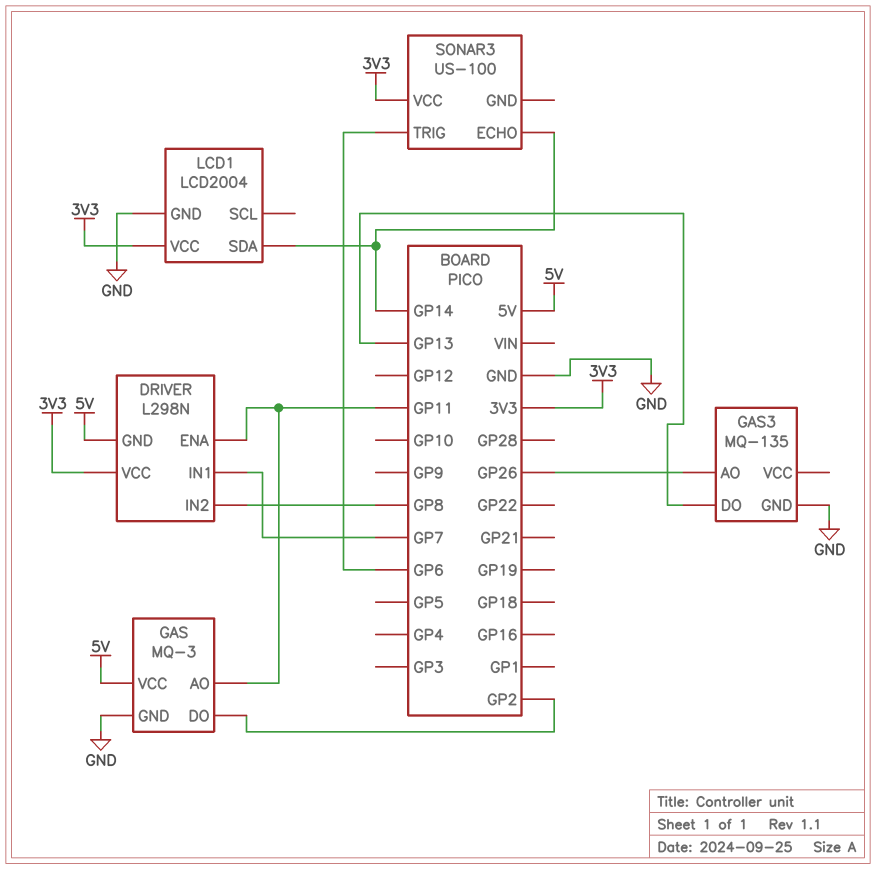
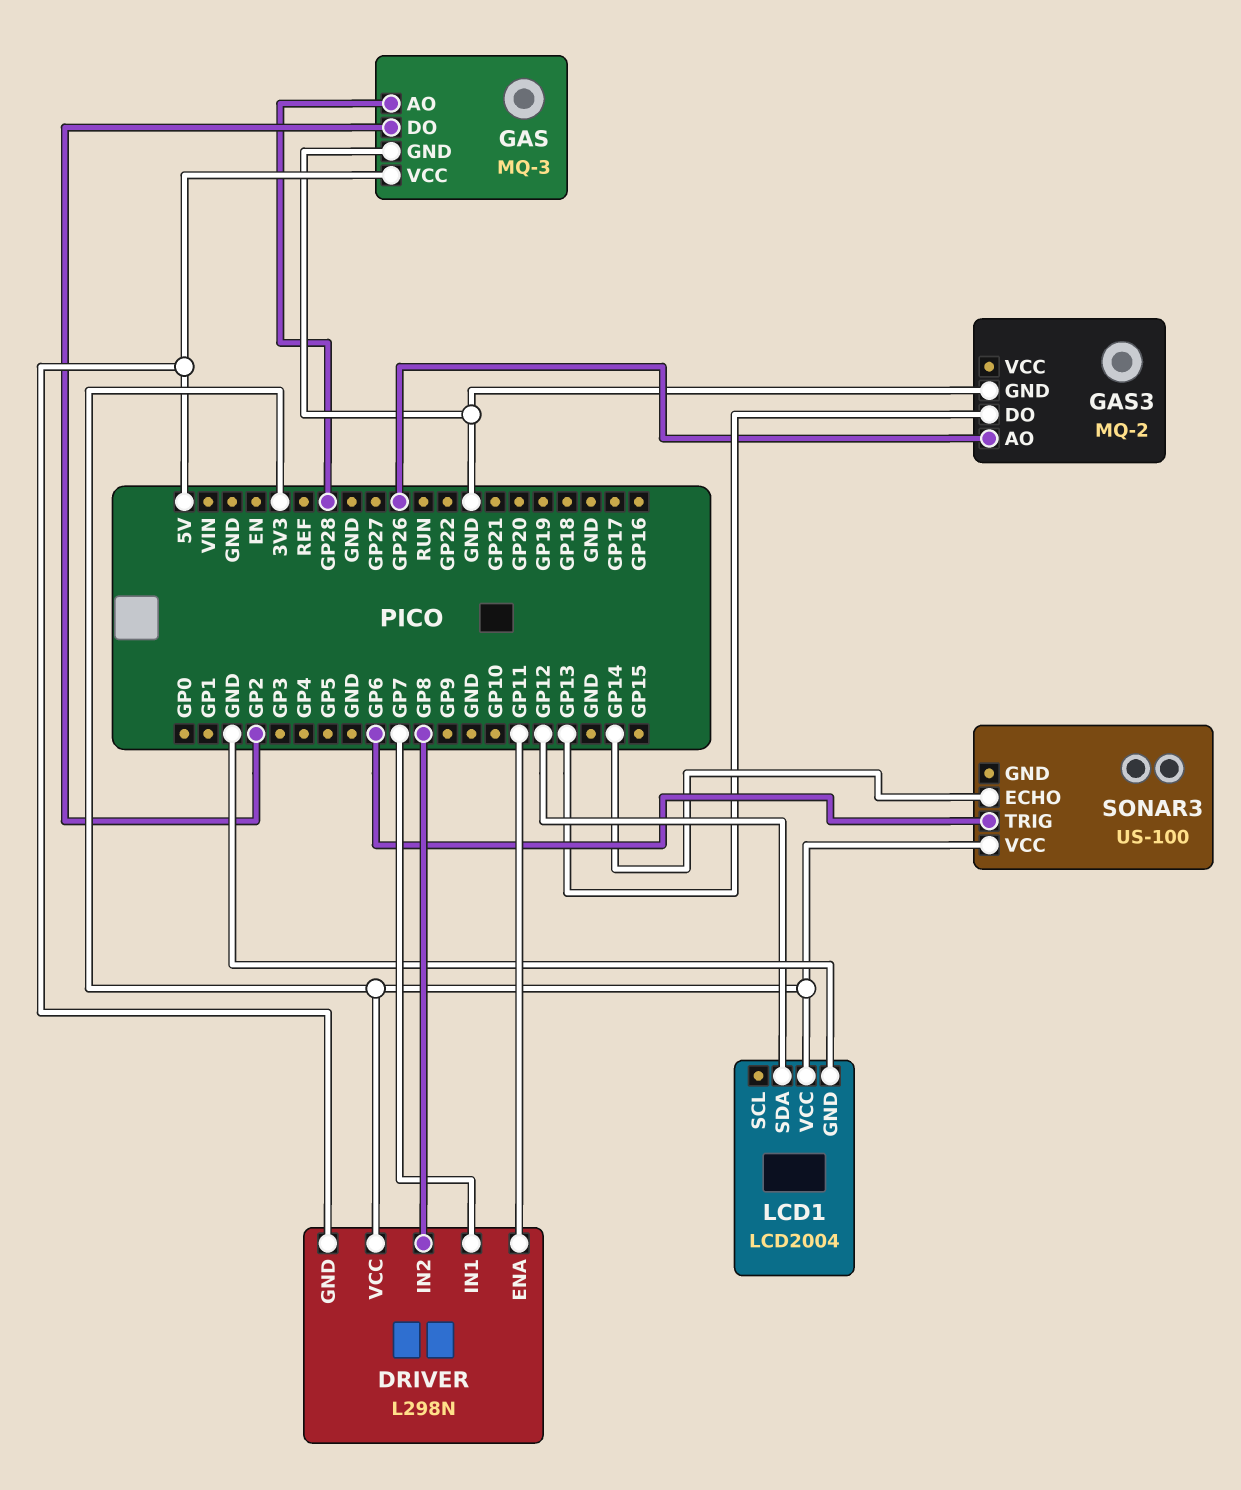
GAS pin AO: GP11 -> GP28
GAS3: MQ-135 -> MQ-2
LCD1 pin SDA: GP14 -> GP12

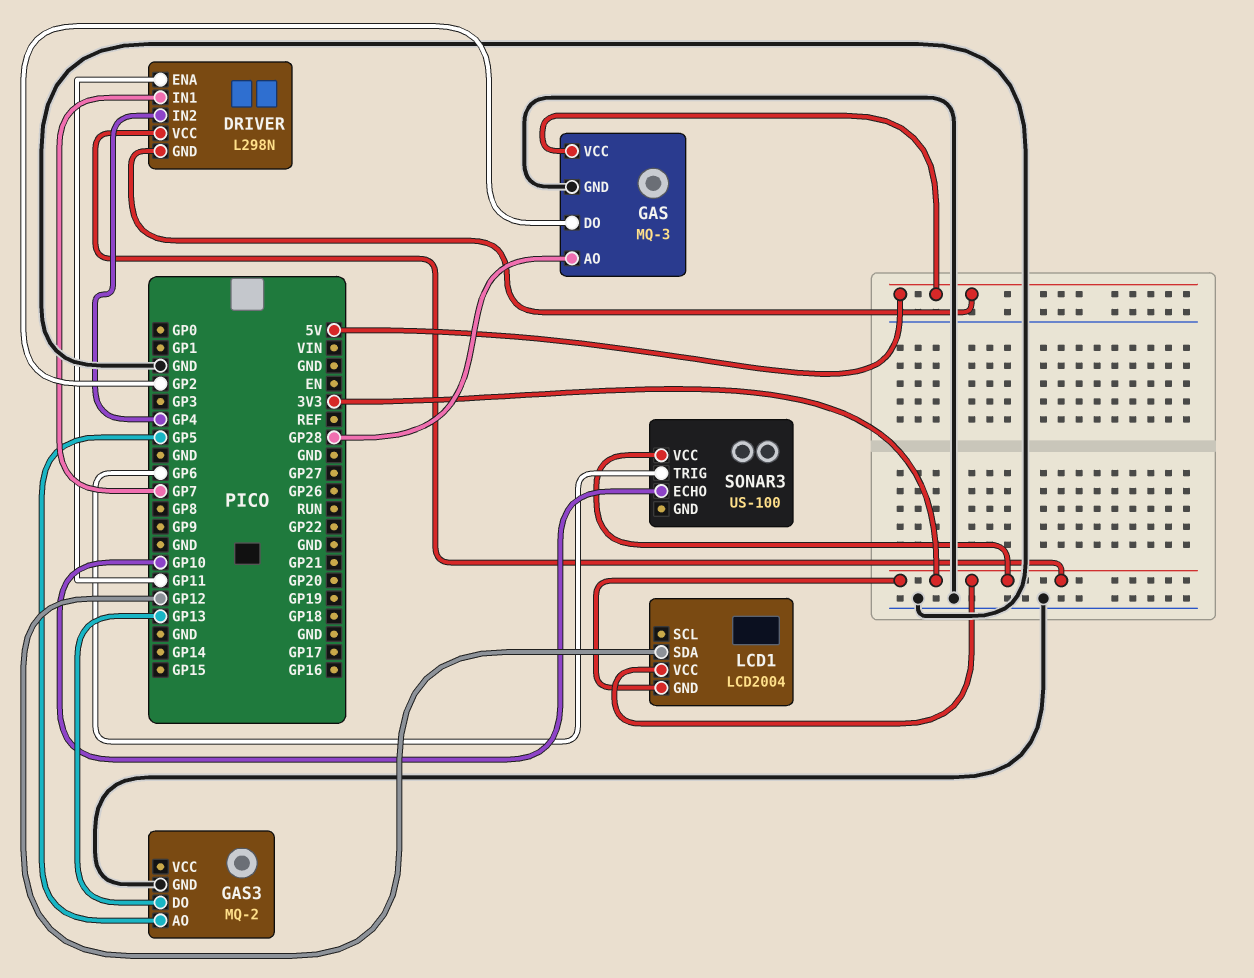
DRIVER pin IN2: GP8 -> GP4
GAS3 pin AO: GP26 -> GP5
LCD1 pin GND: GND -> 3V3
SONAR3 pin ECHO: GP14 -> GP10

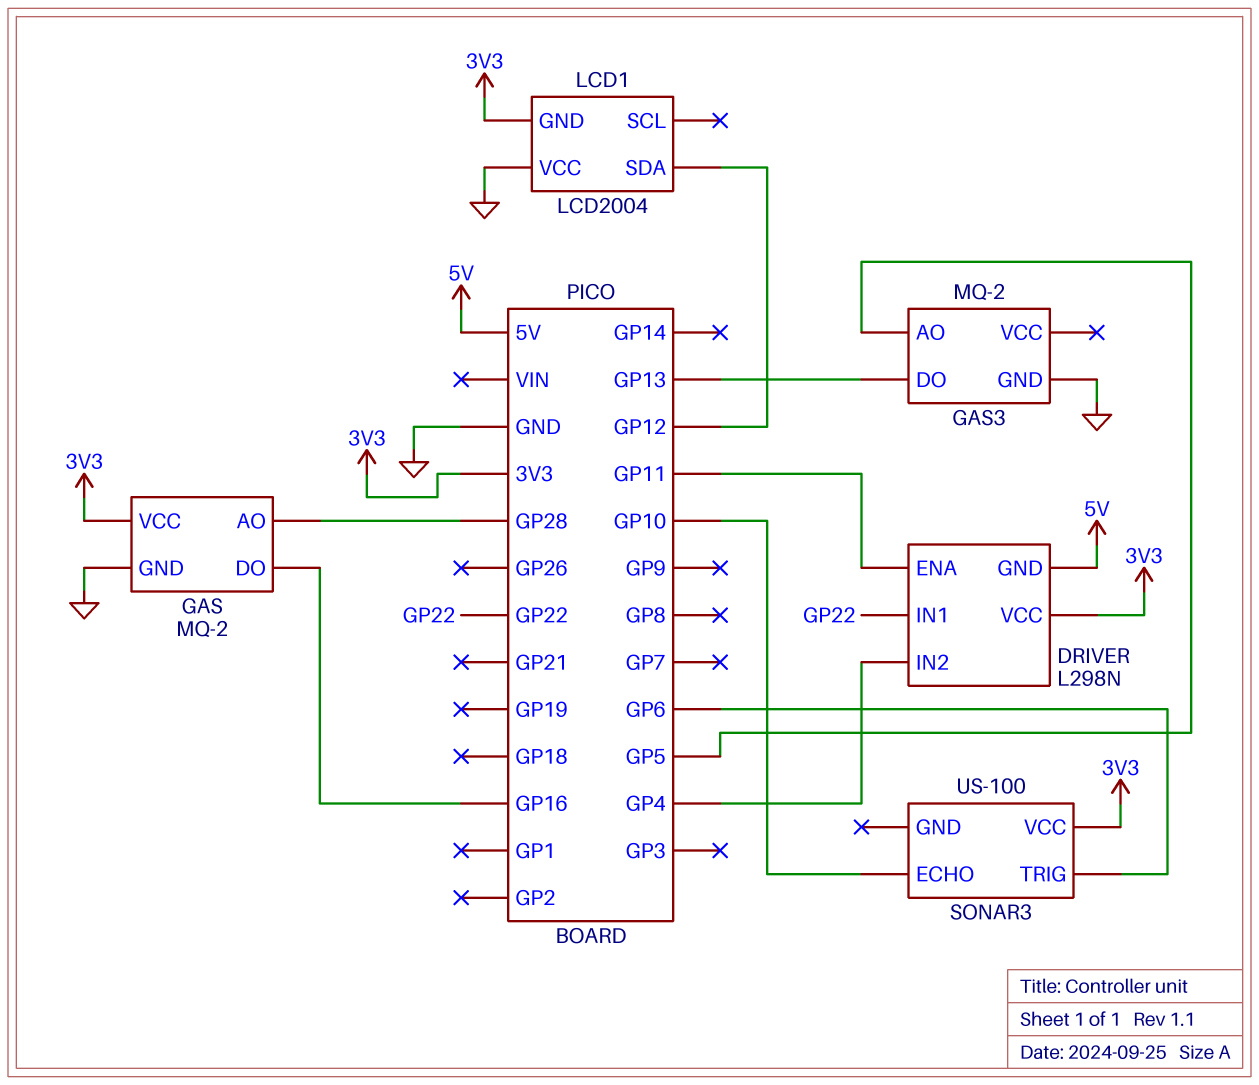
DRIVER pin IN1: GP7 -> GP22
GAS: MQ-3 -> MQ-2
GAS pin DO: GP2 -> GP16
GAS pin VCC: 5V -> 3V3
LCD1 pin VCC: 3V3 -> GND

